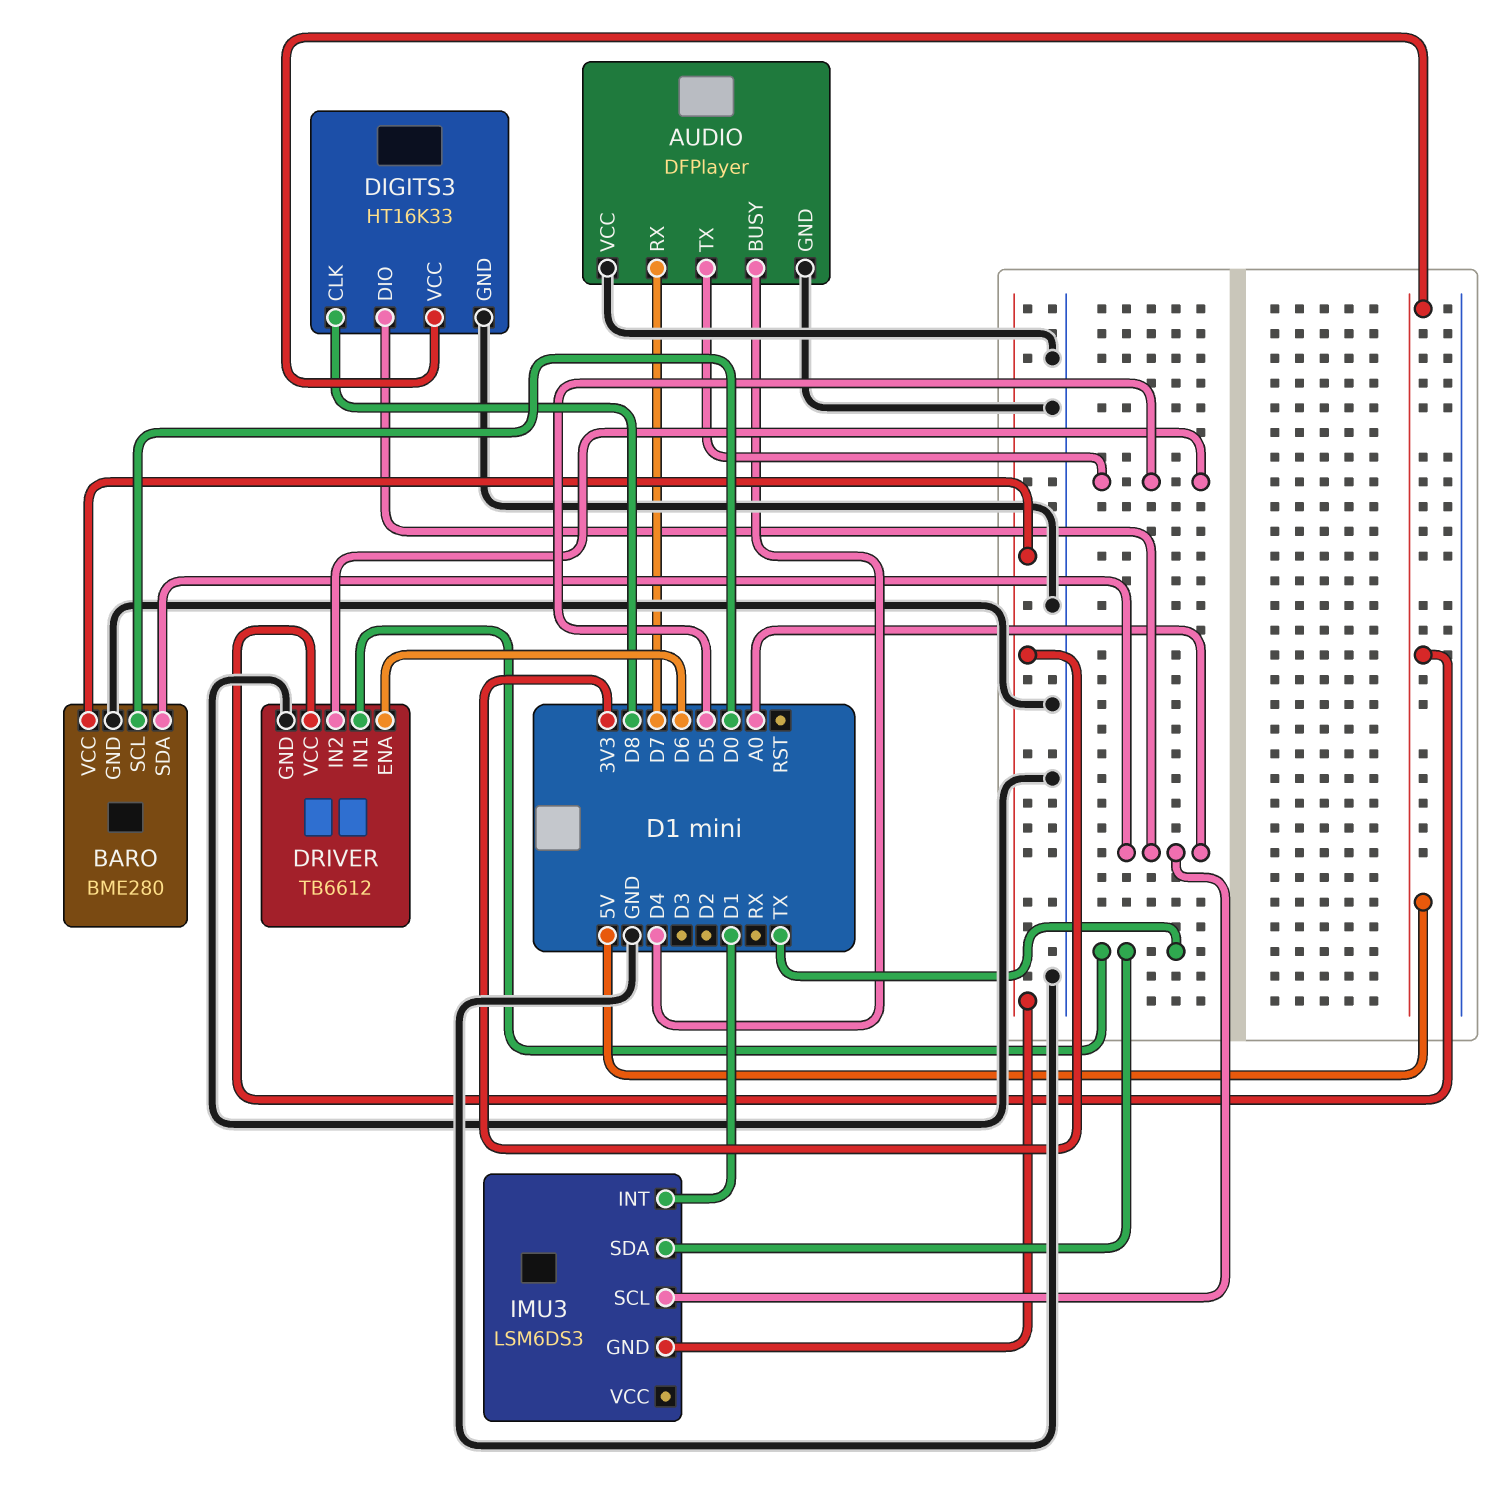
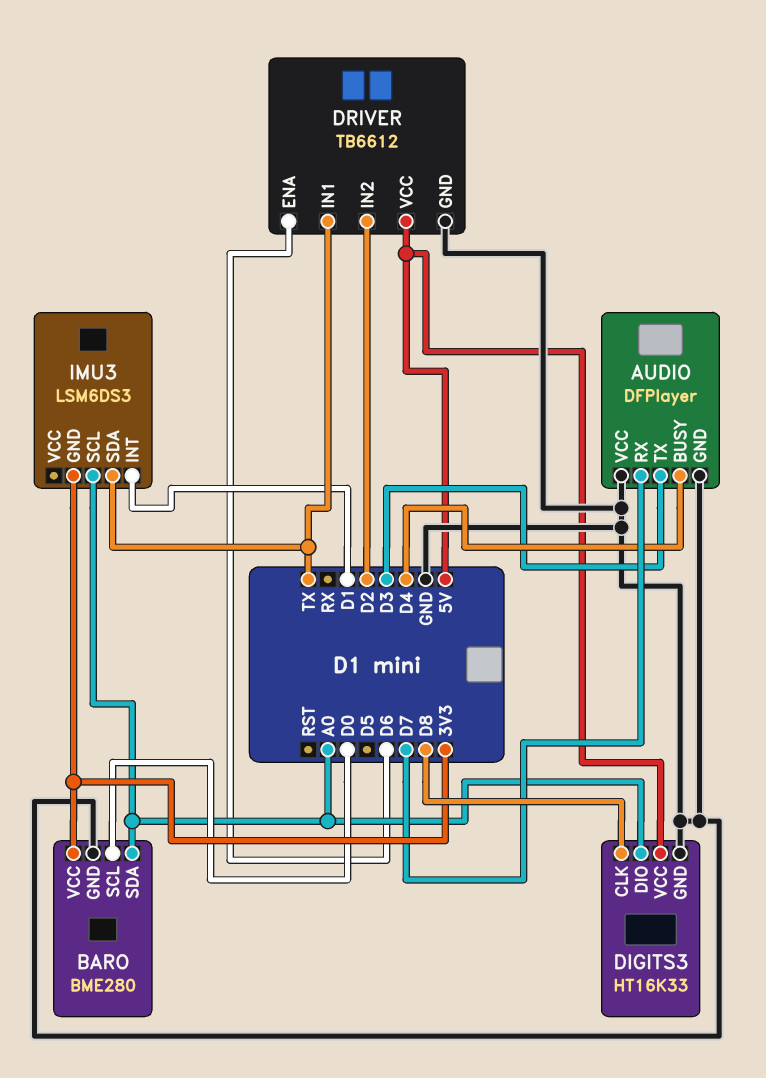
AUDIO pin TX: D5 -> D3
DRIVER pin IN2: D5 -> D2

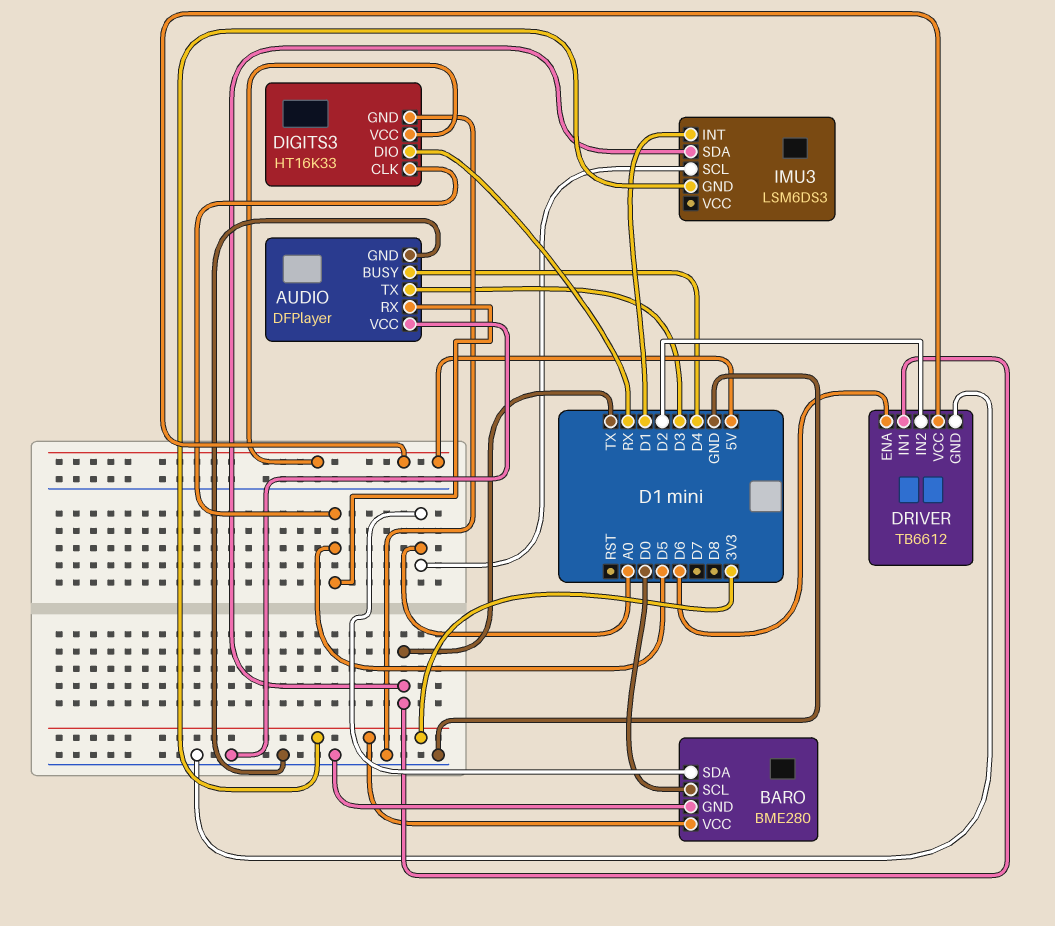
AUDIO pin RX: D7 -> D5
DIGITS3 pin CLK: D8 -> D5
DIGITS3 pin DIO: A0 -> RX

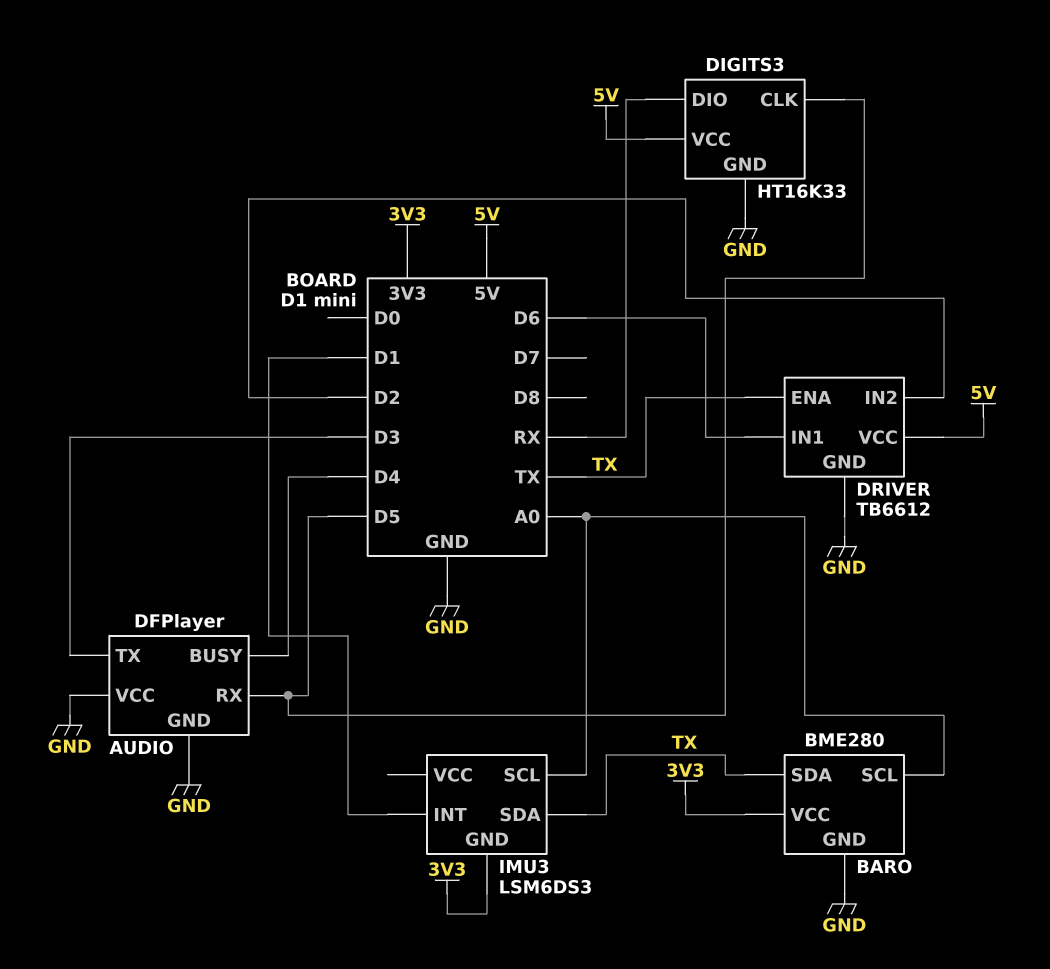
BARO pin SCL: D0 -> A0
BARO pin SDA: A0 -> TX
DRIVER pin ENA: D6 -> TX
DRIVER pin IN1: TX -> D6

